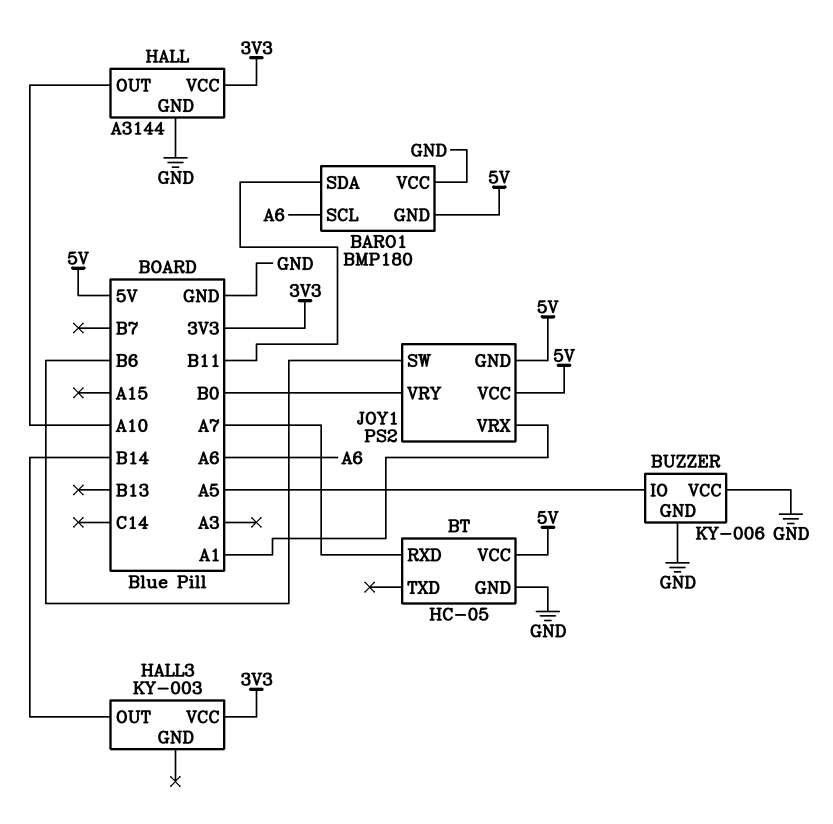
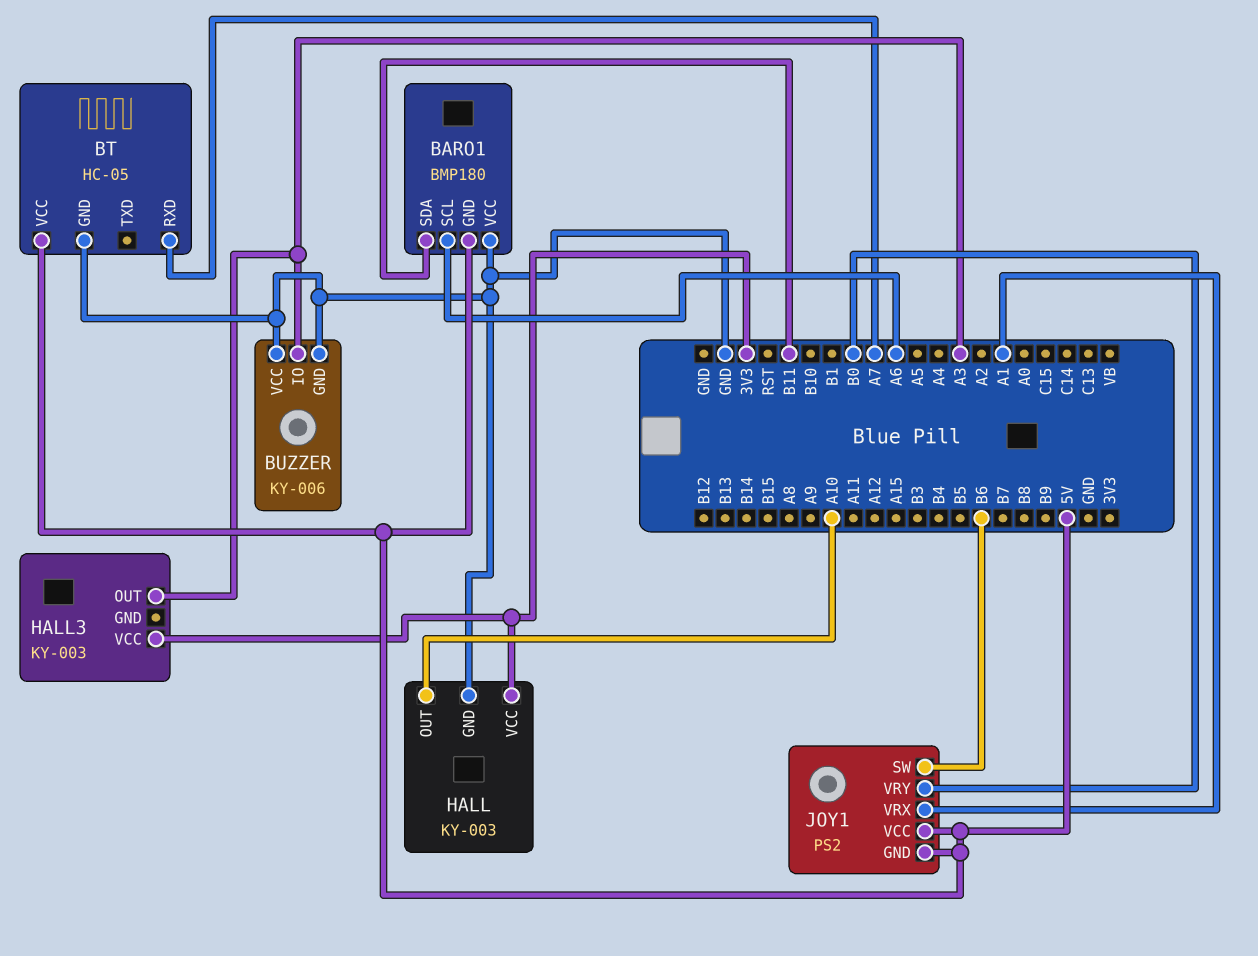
BUZZER pin IO: A5 -> A3
HALL: A3144 -> KY-003
HALL3 pin OUT: B14 -> A3

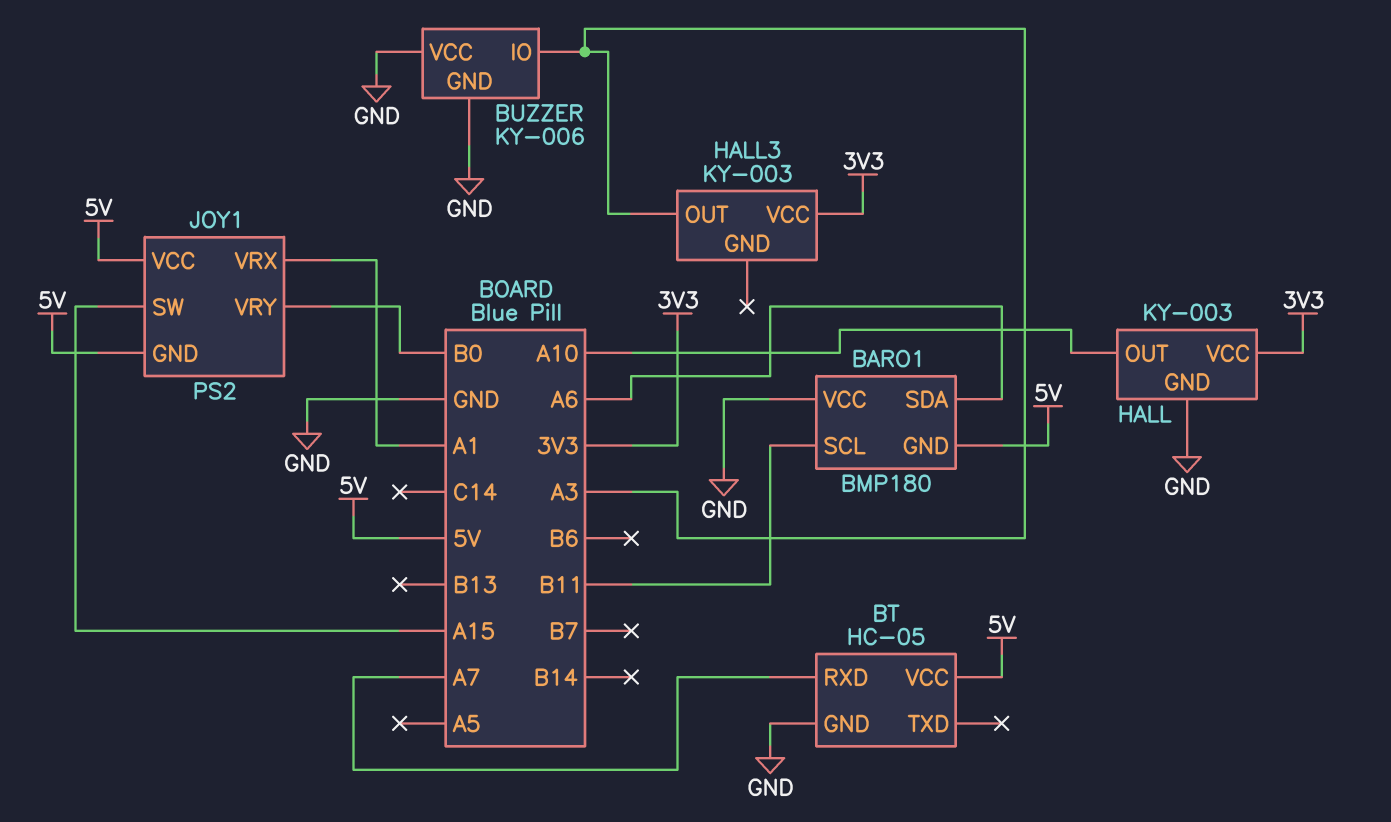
BARO1 pin SCL: A6 -> B11
BARO1 pin SDA: B11 -> A6
JOY1 pin SW: B6 -> A15

